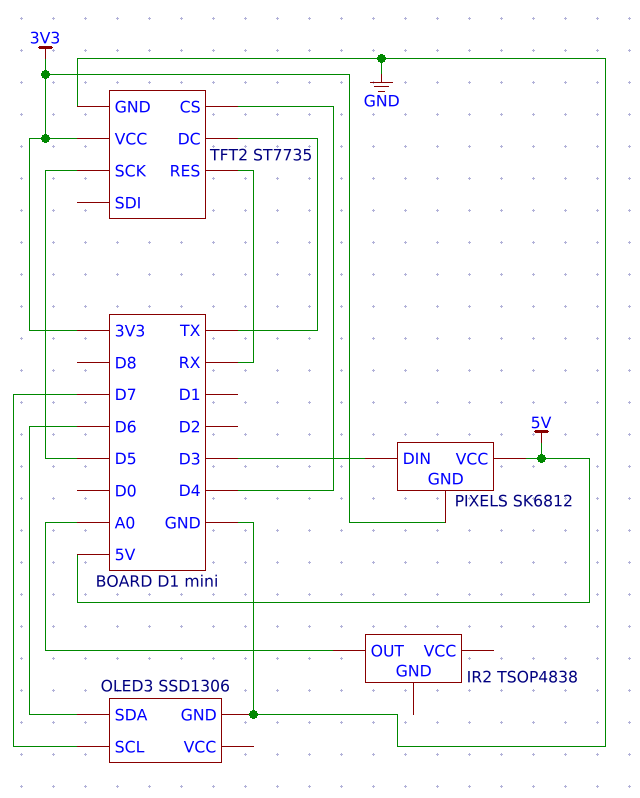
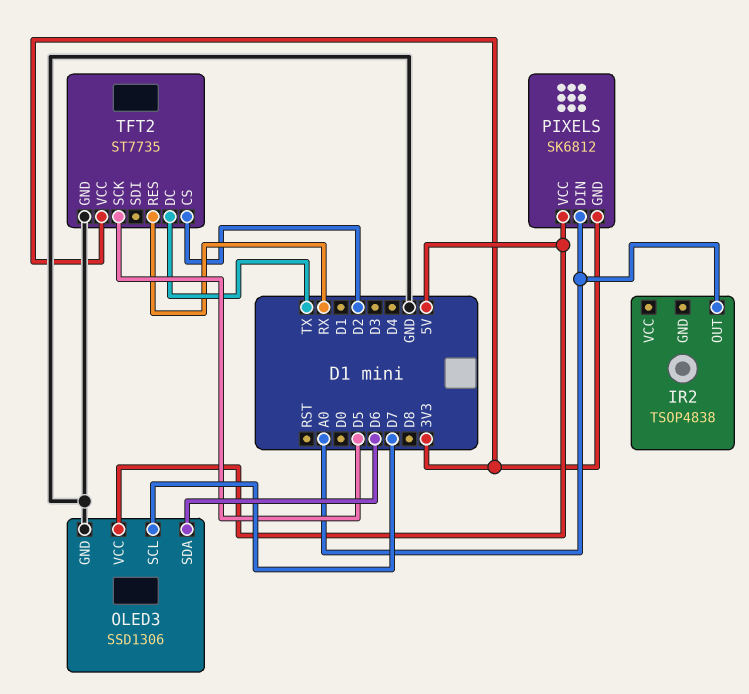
OLED3 pin VCC: none -> 5V
PIXELS pin DIN: D3 -> A0
TFT2 pin CS: D4 -> D2

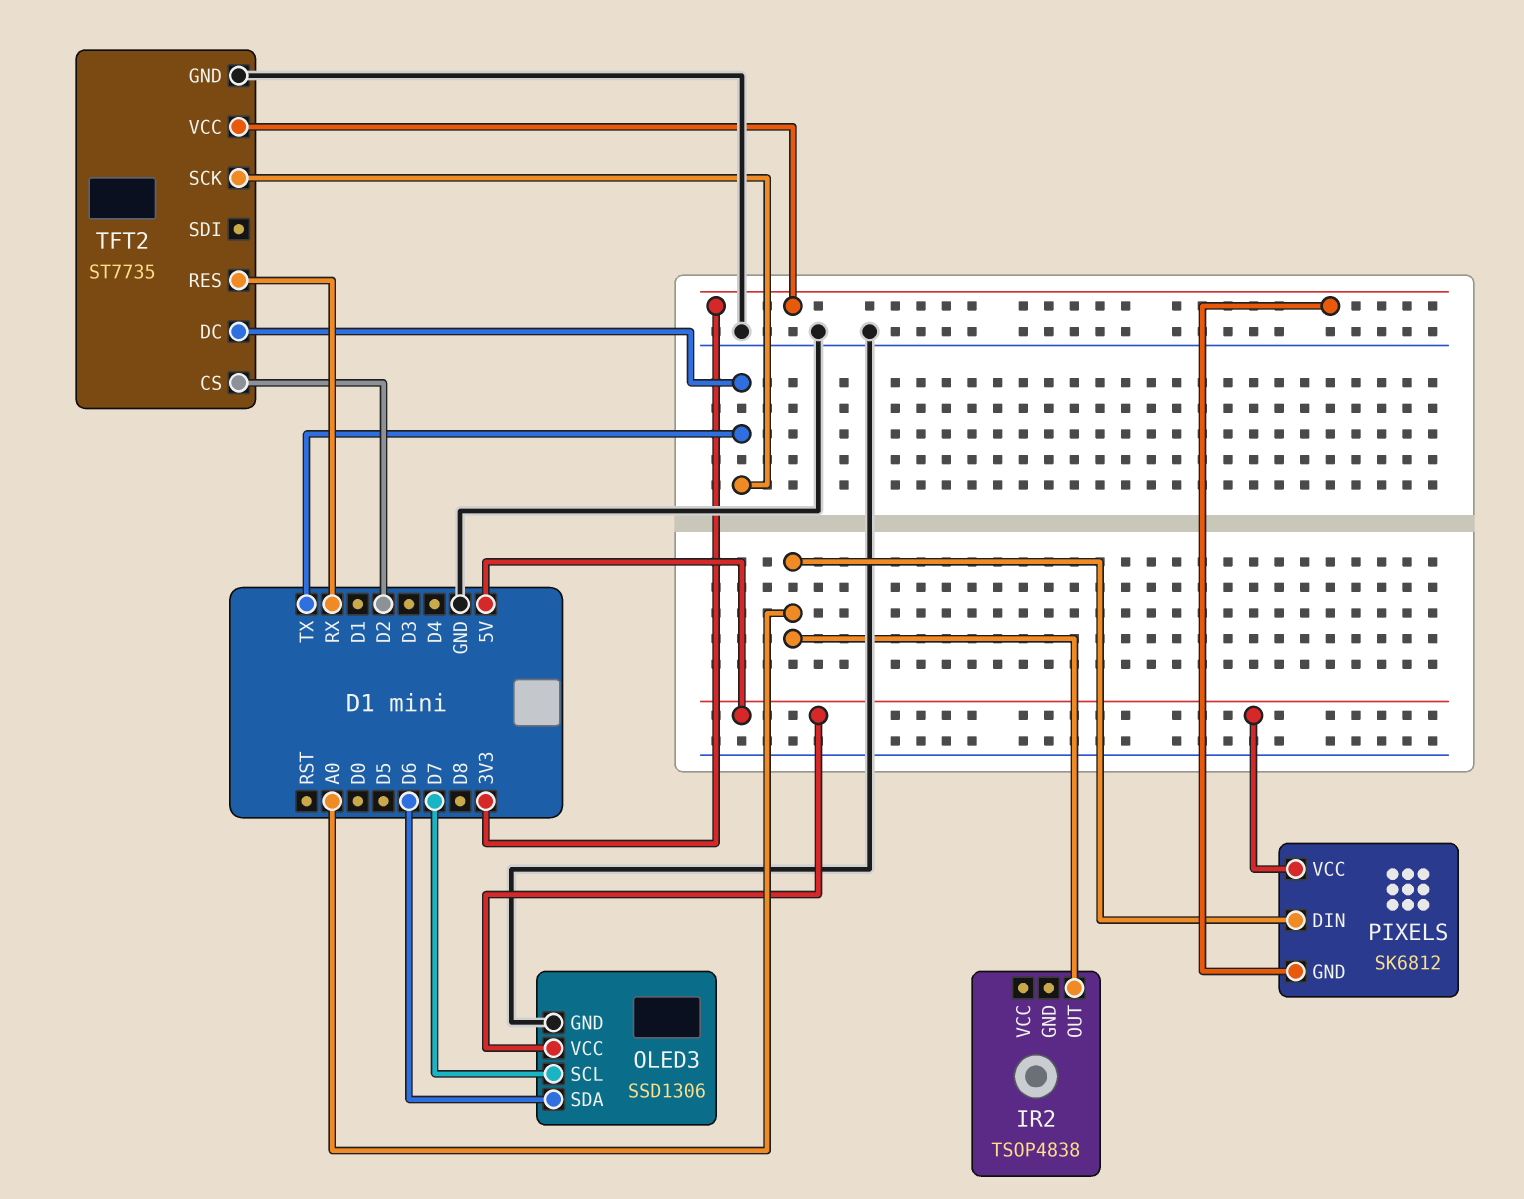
TFT2 pin SCK: D5 -> TX

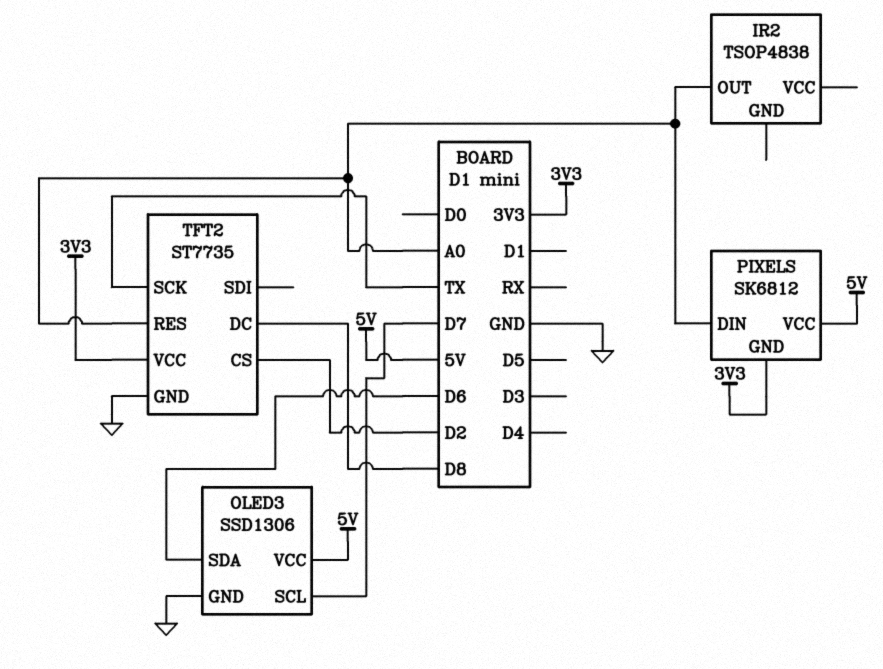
TFT2 pin DC: TX -> D8
TFT2 pin RES: RX -> A0

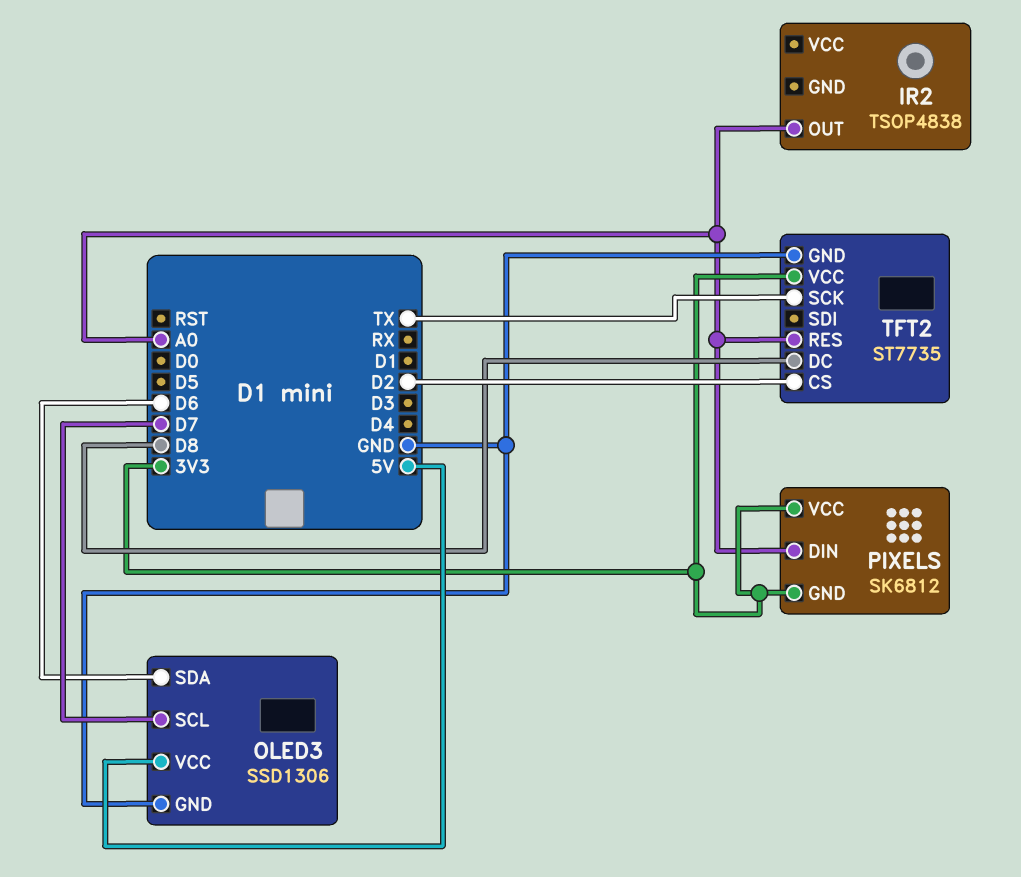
PIXELS pin VCC: 5V -> 3V3

